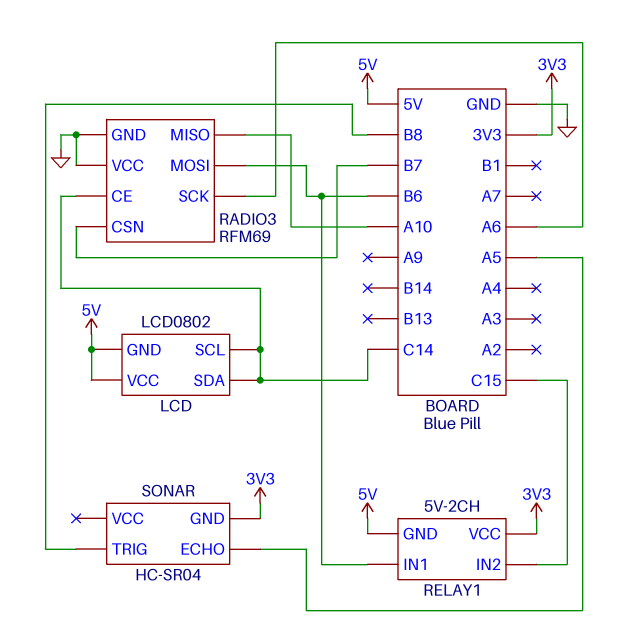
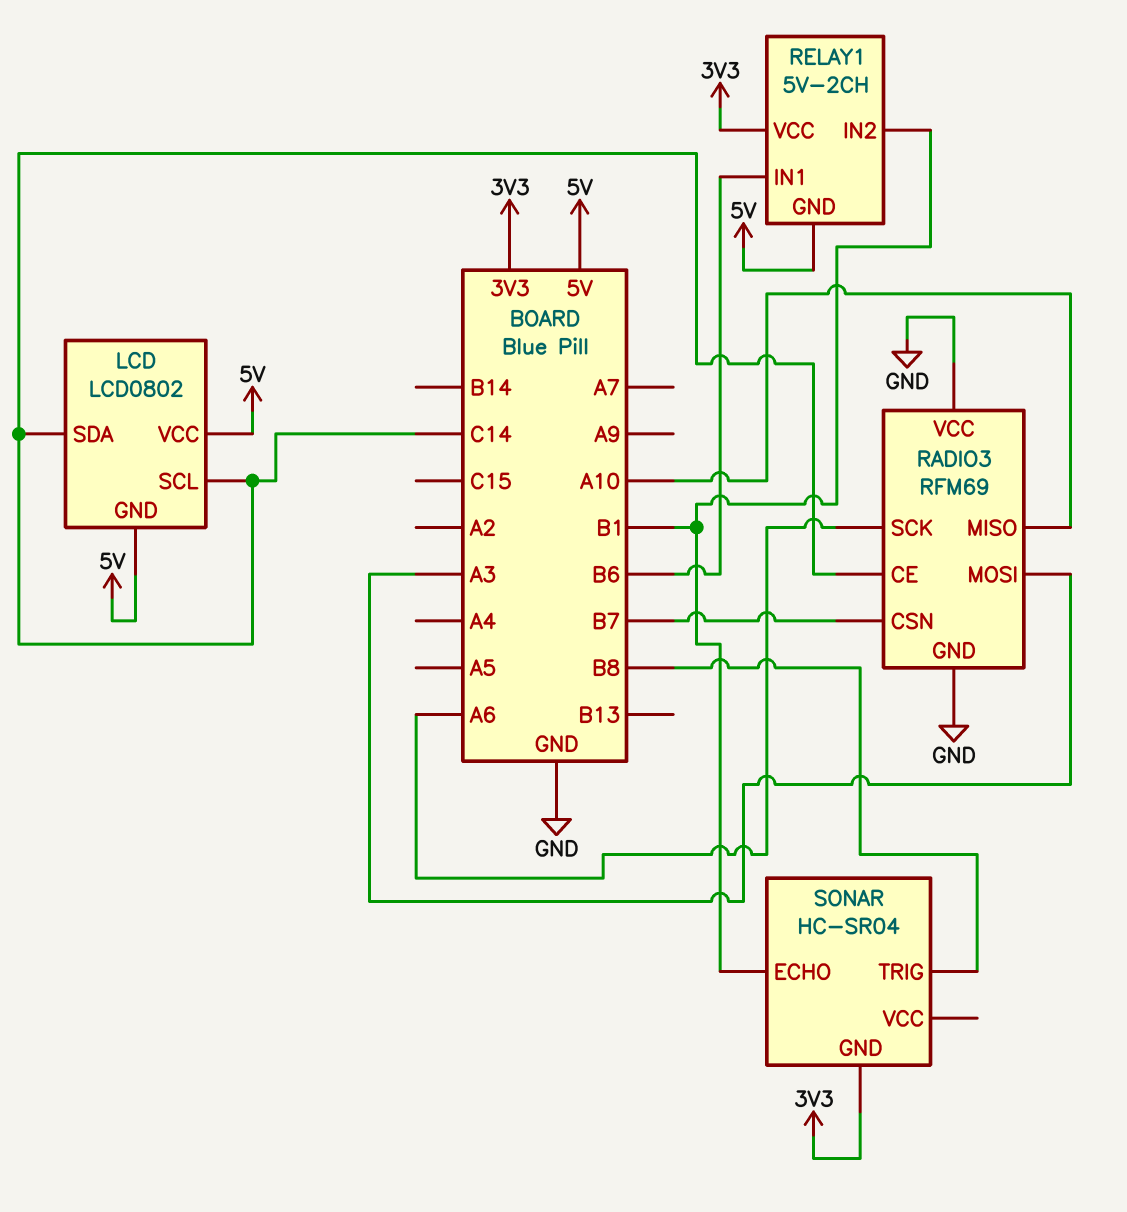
RADIO3 pin MOSI: B6 -> A3
RELAY1 pin IN2: C15 -> B1
SONAR pin ECHO: A5 -> B1

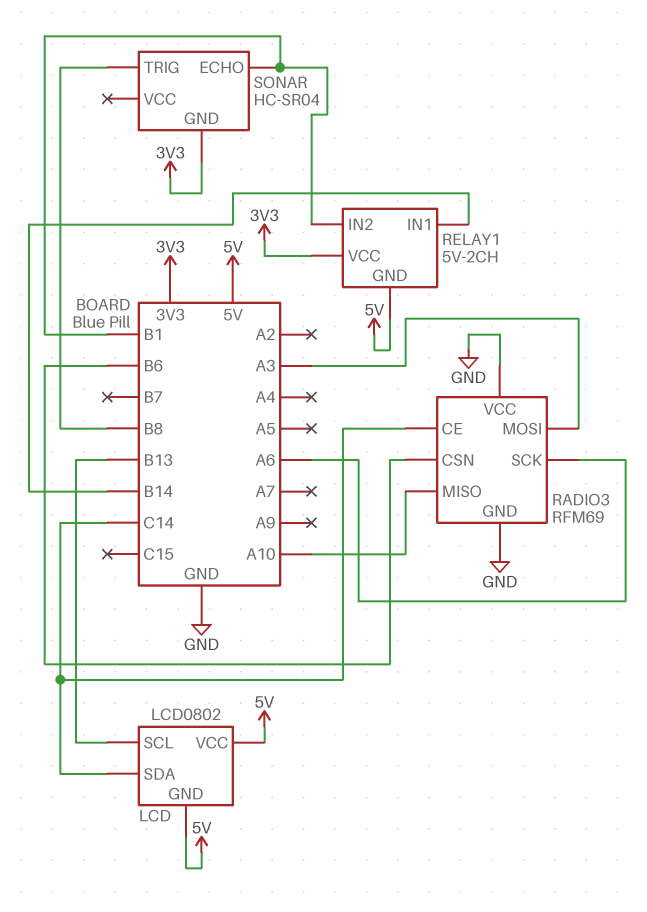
LCD pin SCL: C14 -> B13
RADIO3 pin CSN: B7 -> B6
RELAY1 pin IN1: B6 -> B14

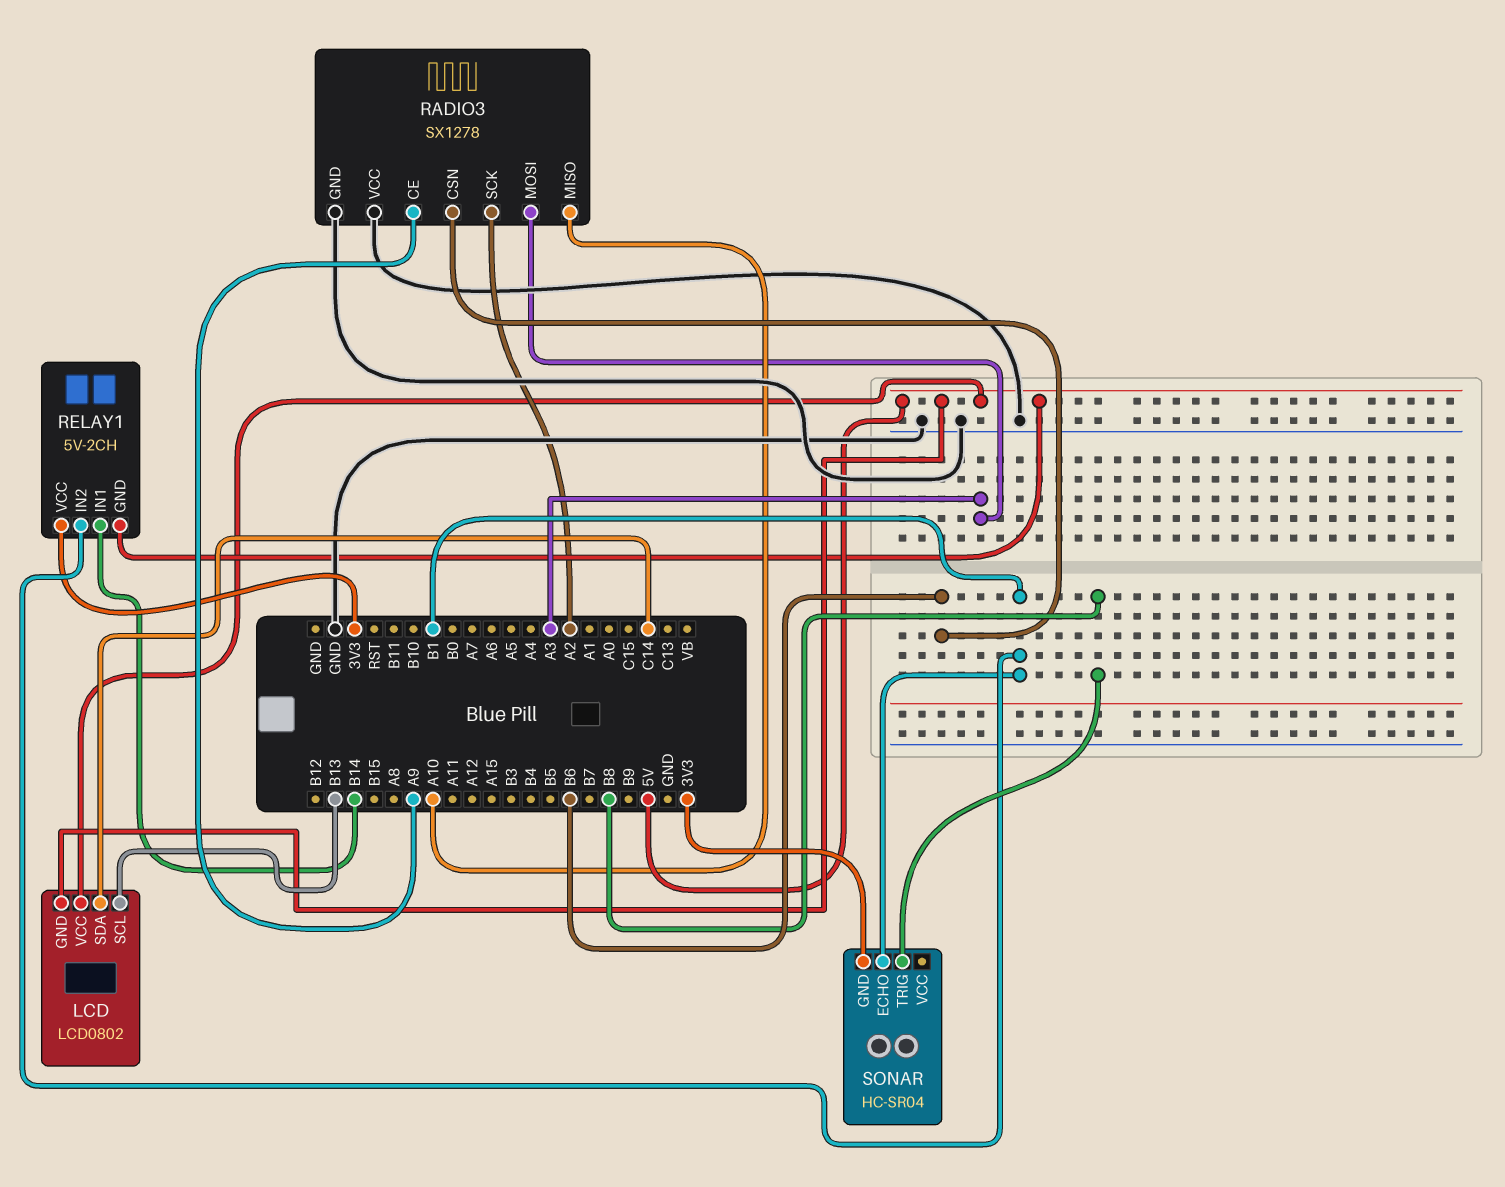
RADIO3: RFM69 -> SX1278
RADIO3 pin CE: C14 -> A9
RADIO3 pin SCK: A6 -> A2

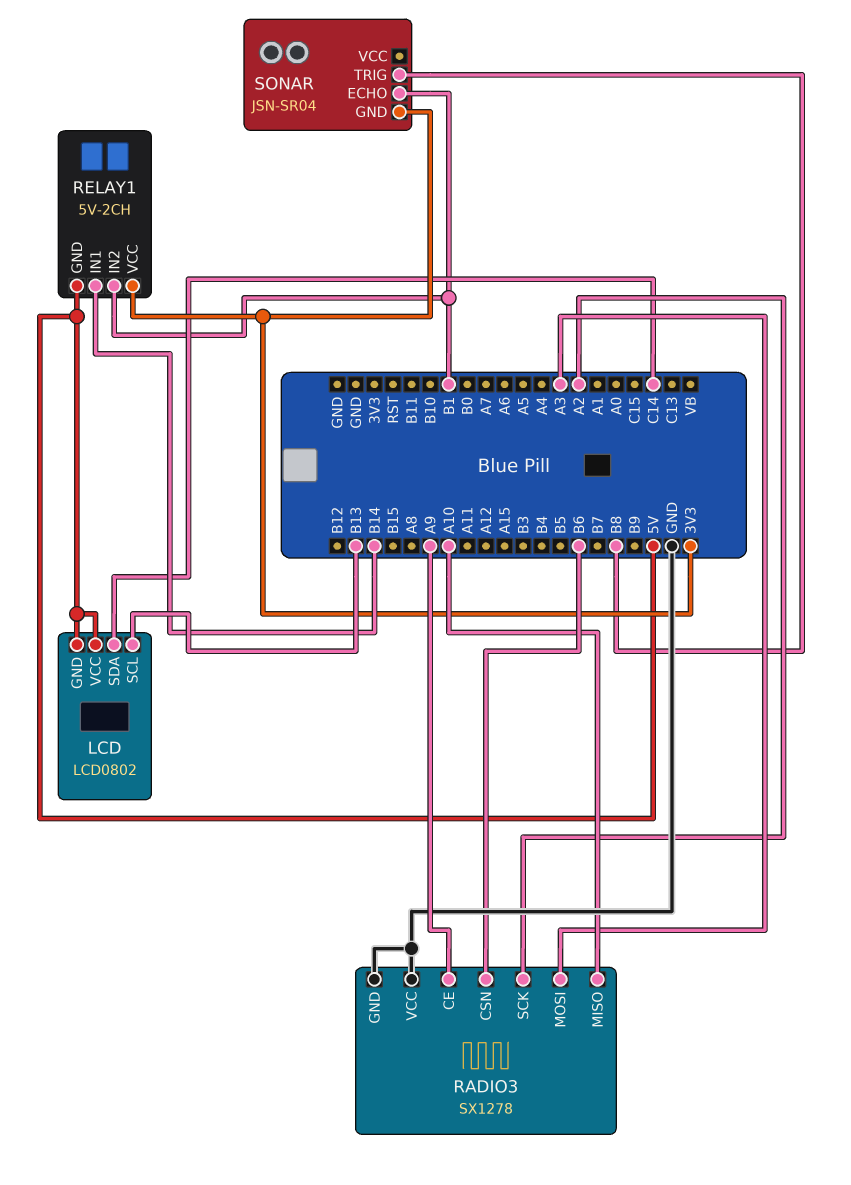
SONAR: HC-SR04 -> JSN-SR04

